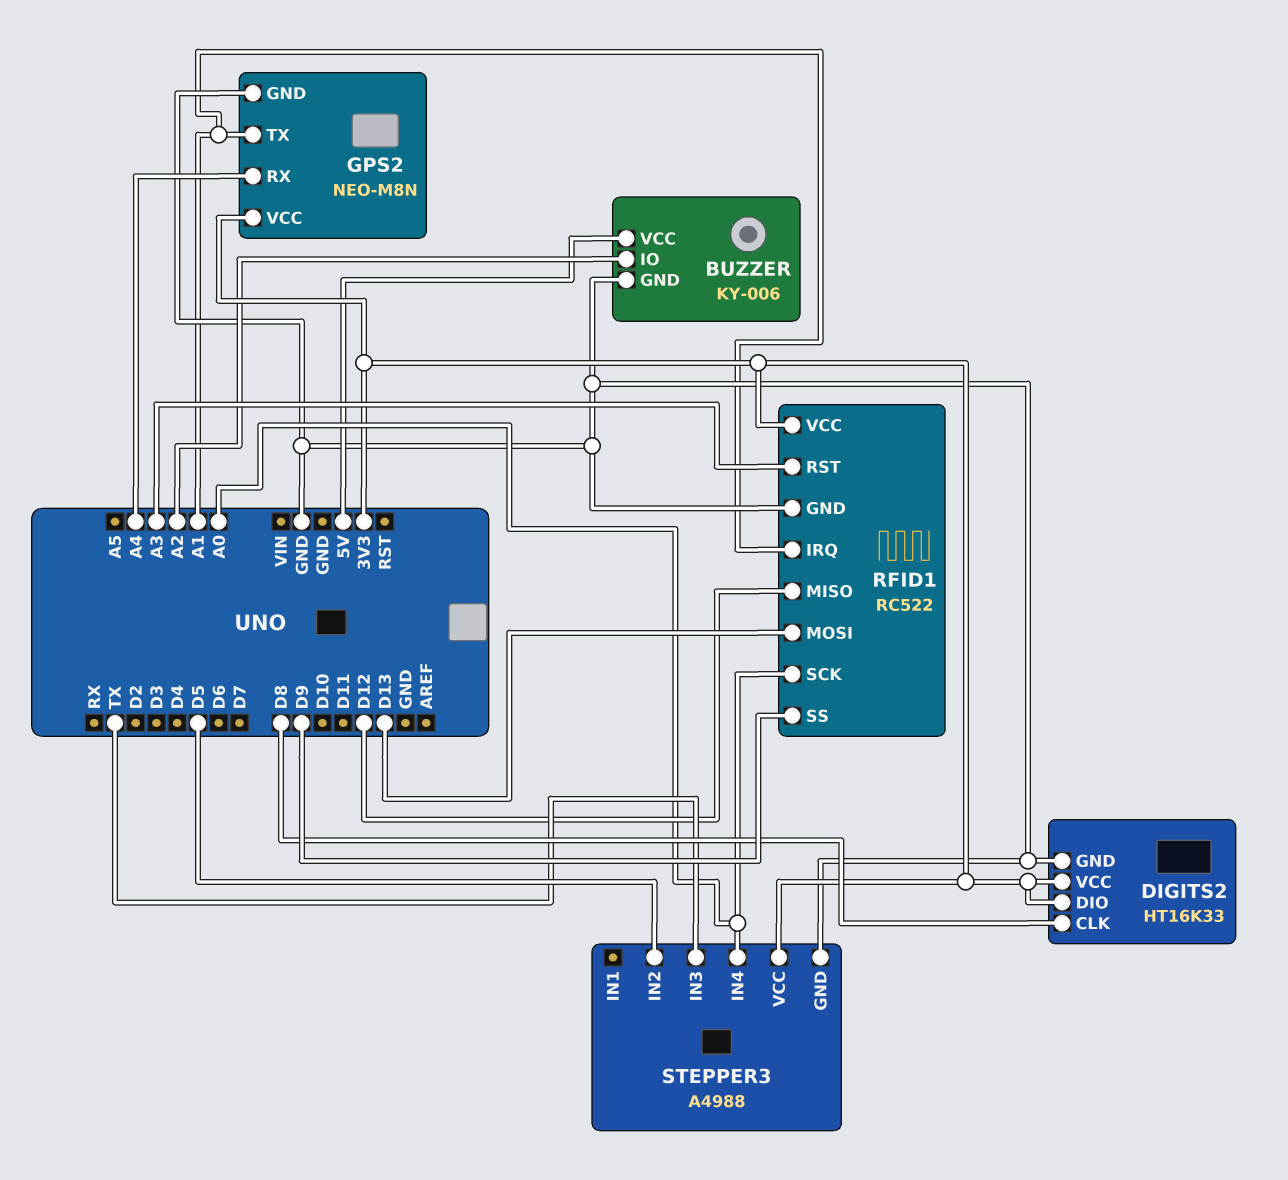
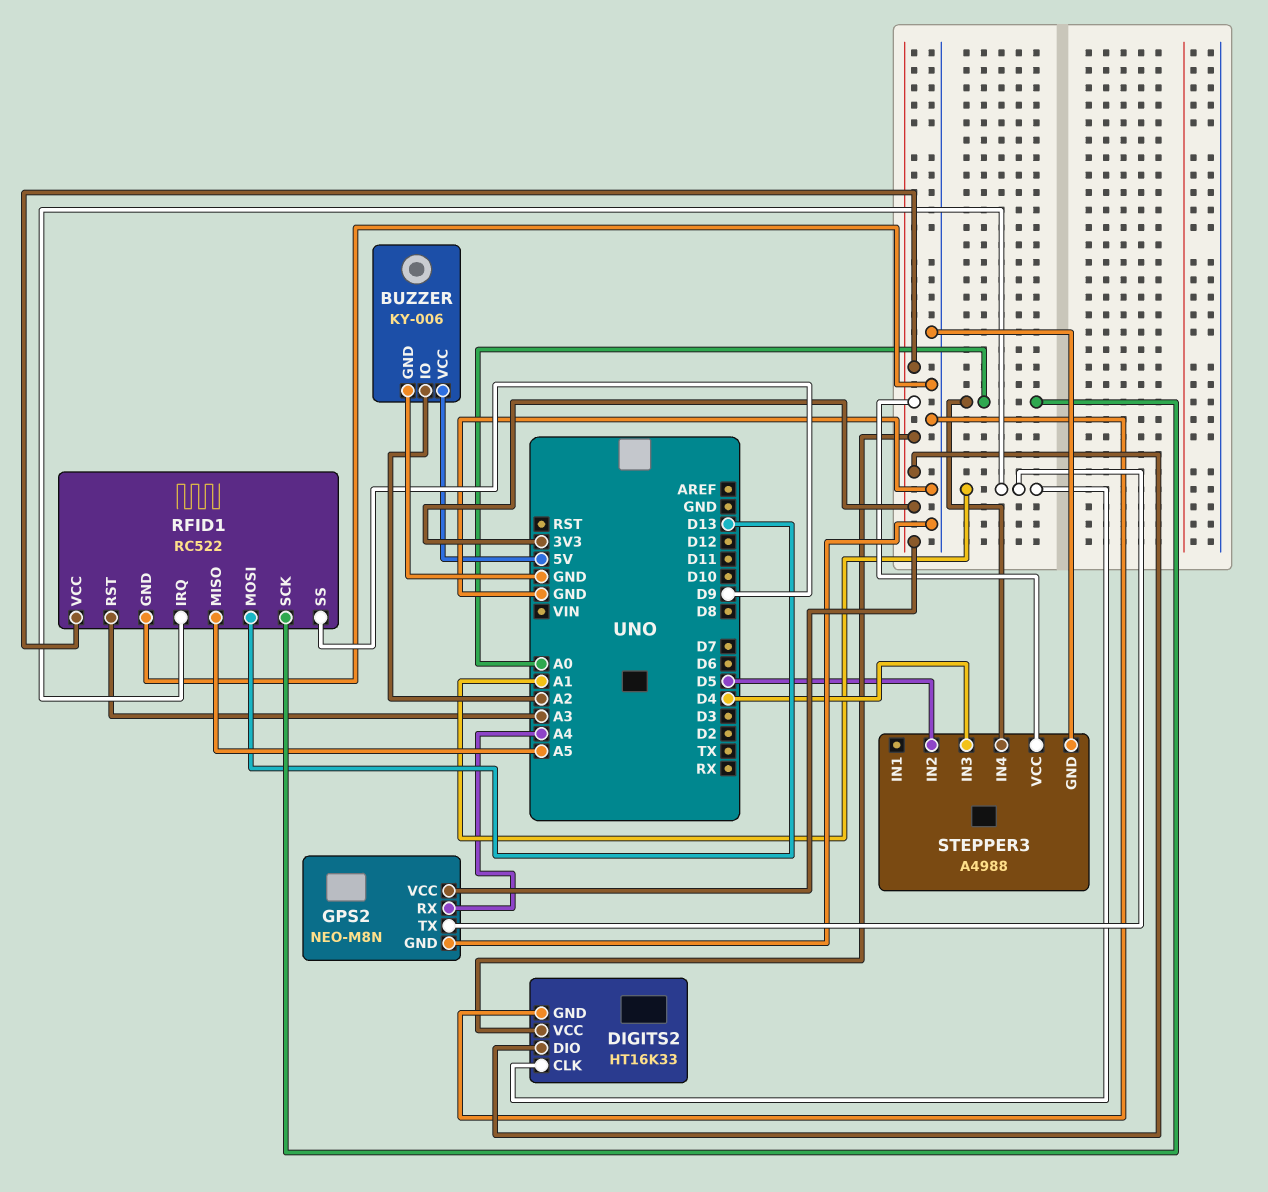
DIGITS2 pin CLK: D8 -> A1
RFID1 pin MISO: D12 -> A5
STEPPER3 pin IN3: TX -> D4

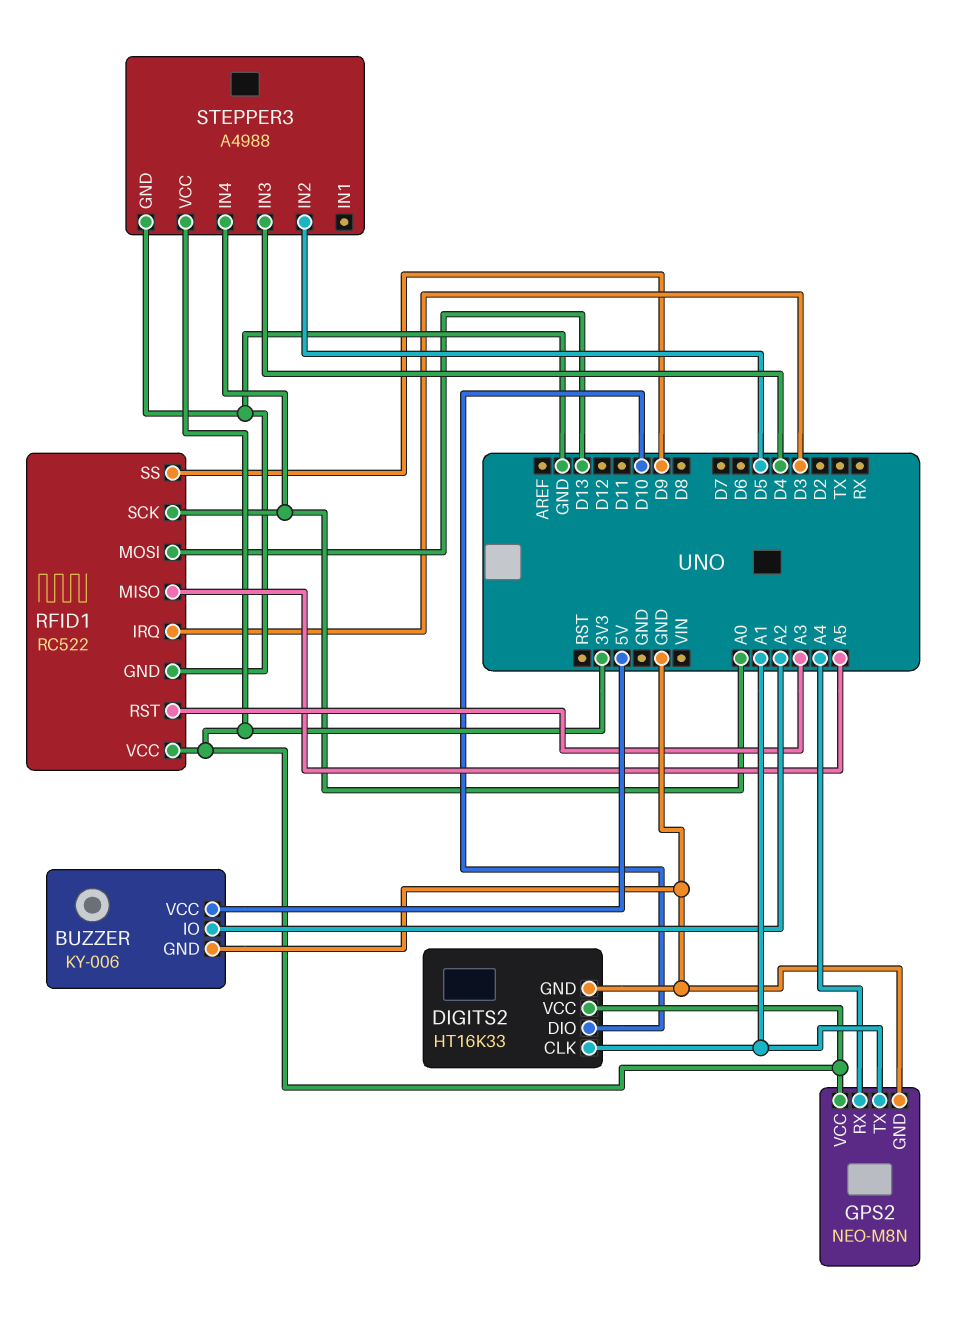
DIGITS2 pin DIO: 3V3 -> D10
RFID1 pin IRQ: A1 -> D3

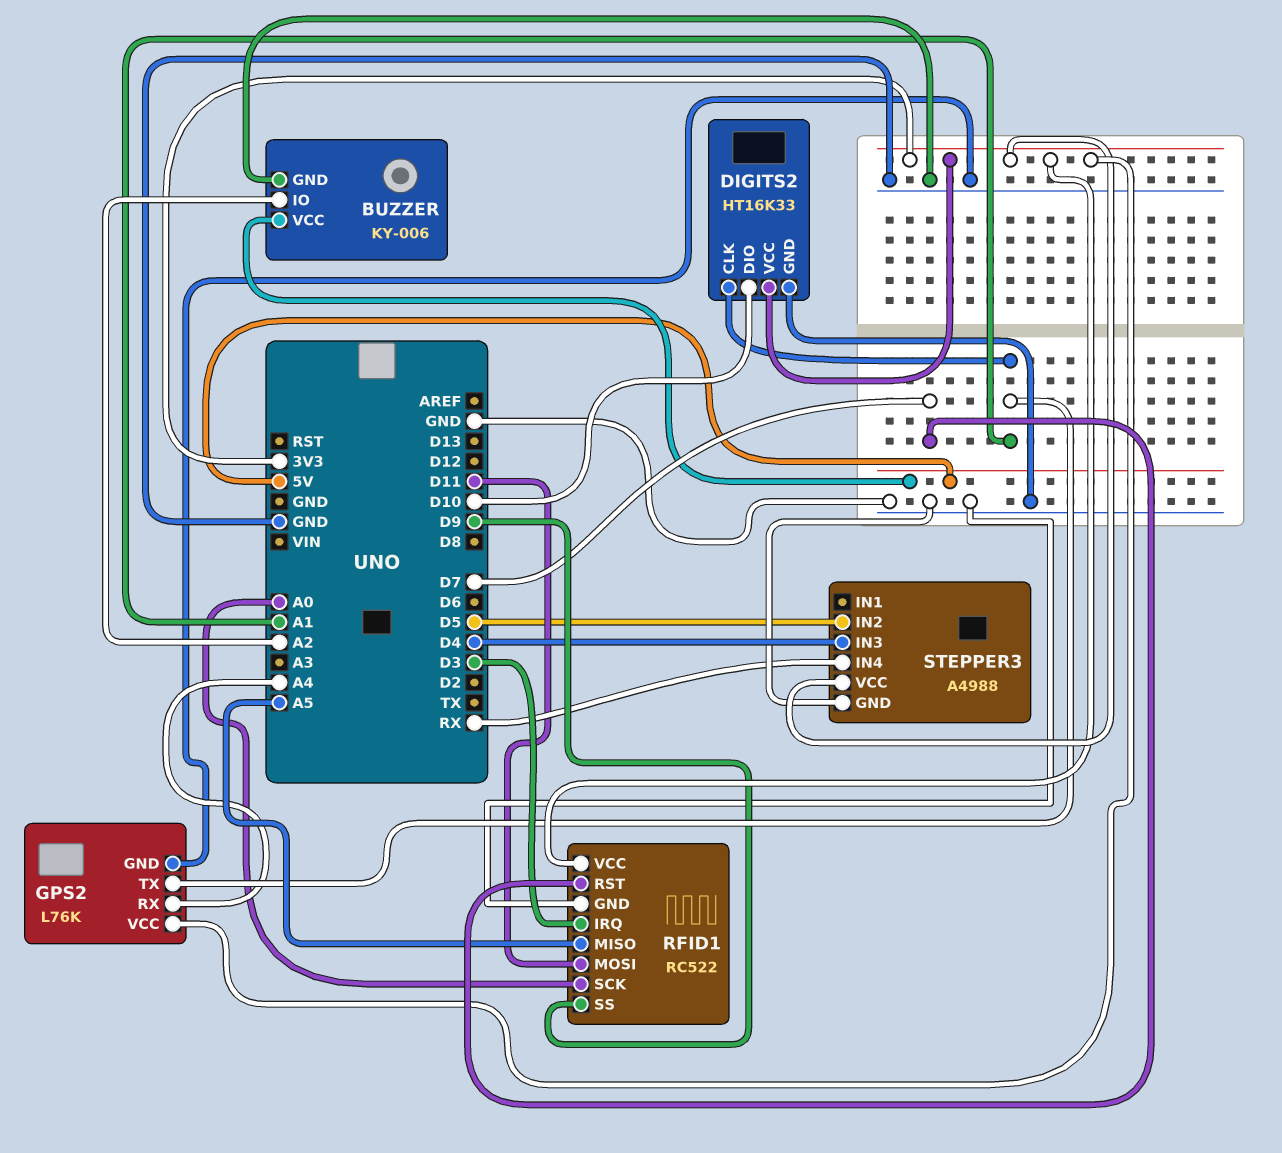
GPS2: NEO-M8N -> L76K
RFID1 pin MOSI: D13 -> D11
RFID1 pin RST: A3 -> D7
STEPPER3 pin IN4: A0 -> RX

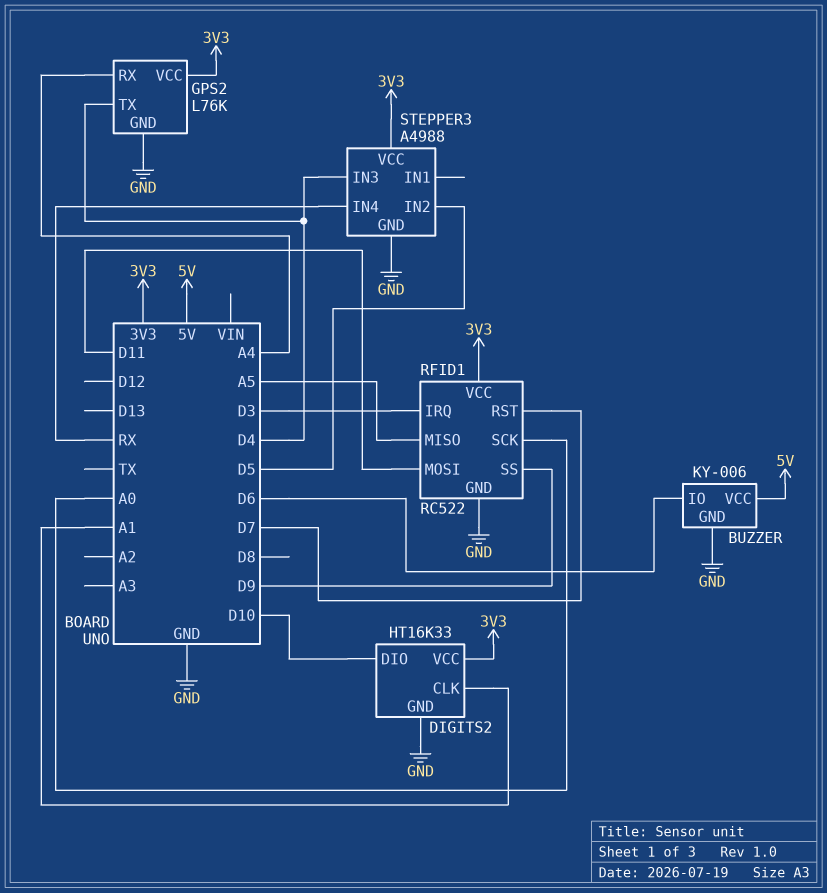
BUZZER pin IO: A2 -> D6
GPS2 pin TX: A1 -> D4

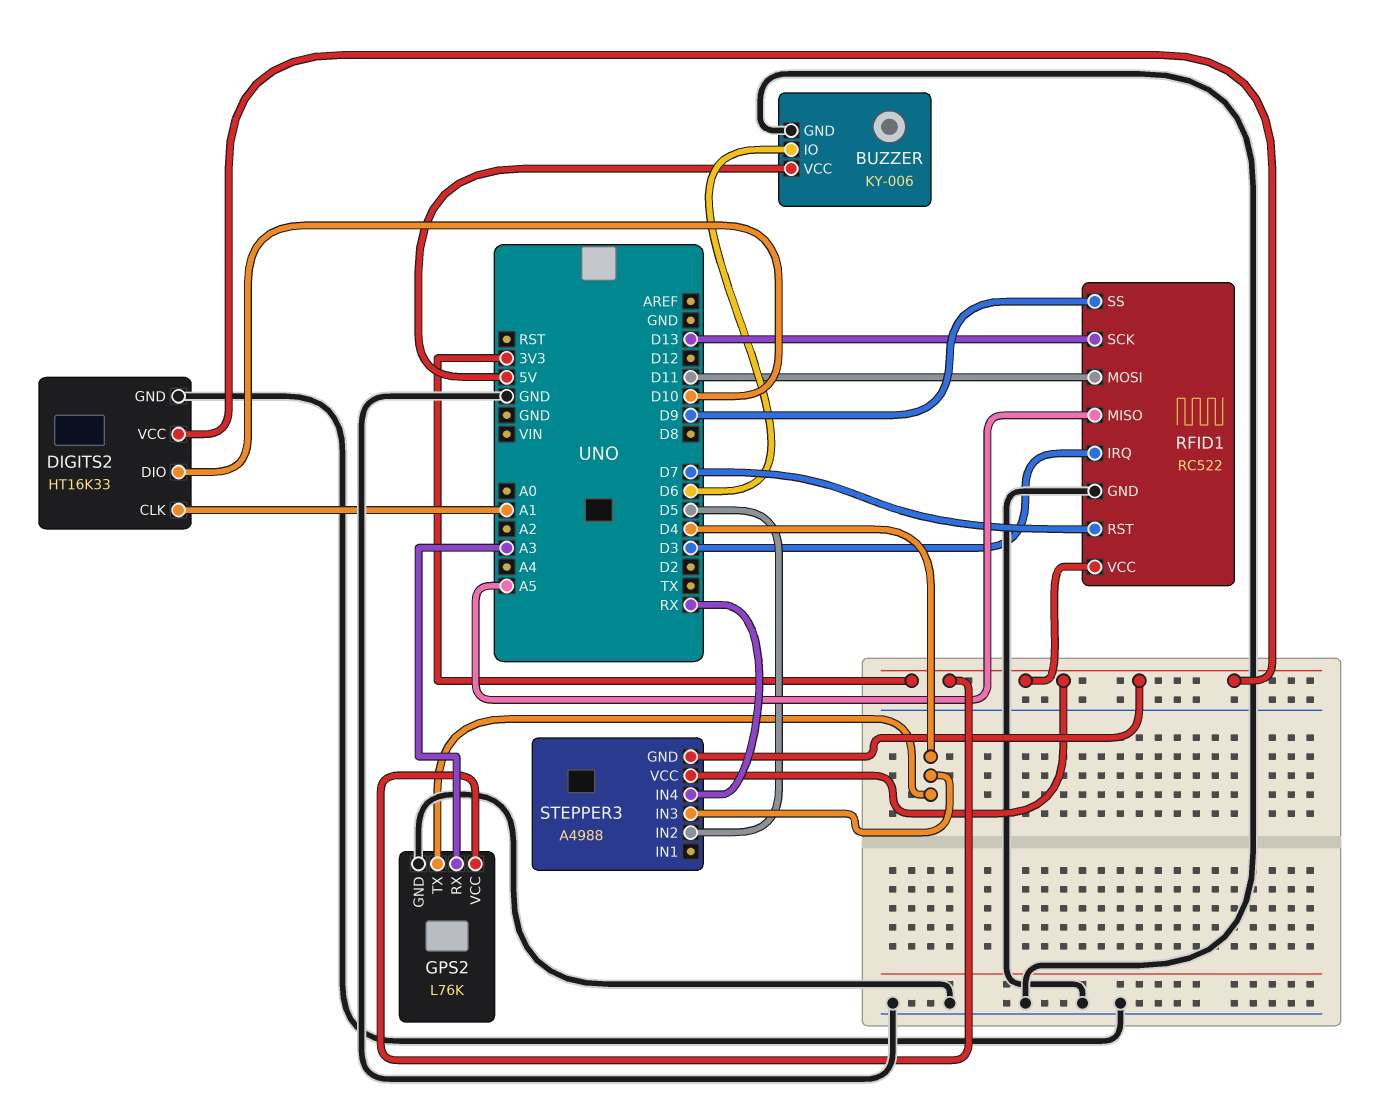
GPS2 pin RX: A4 -> A3
RFID1 pin SCK: A0 -> D13
STEPPER3 pin GND: GND -> 3V3

